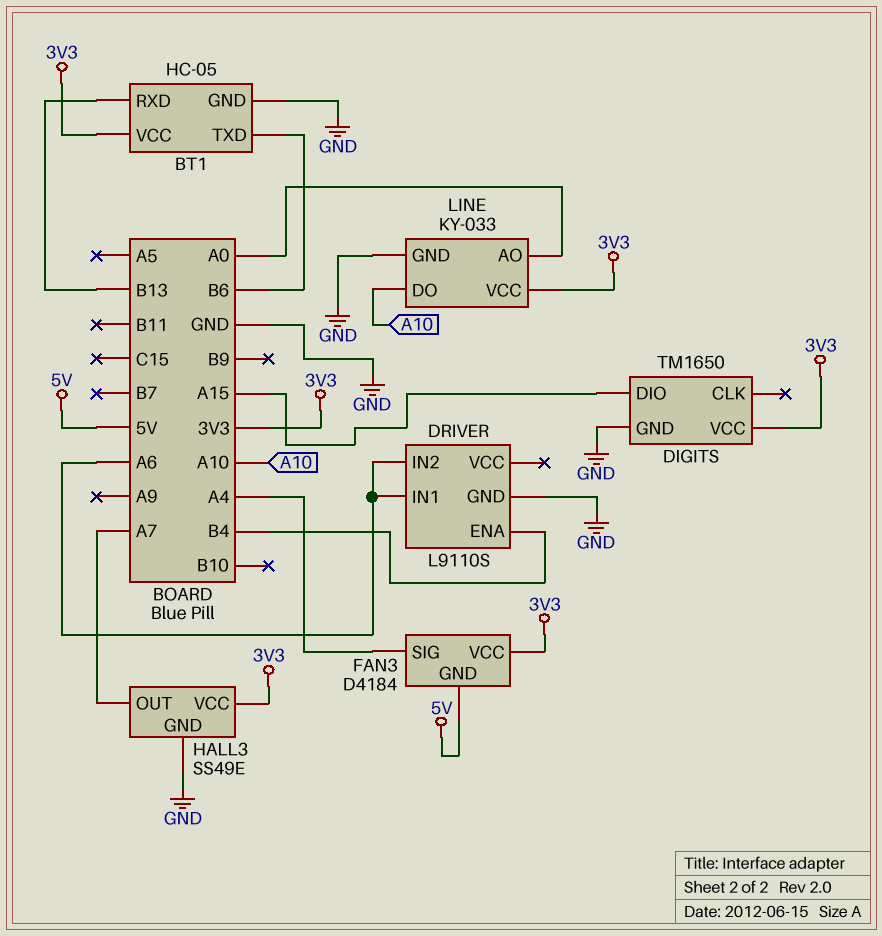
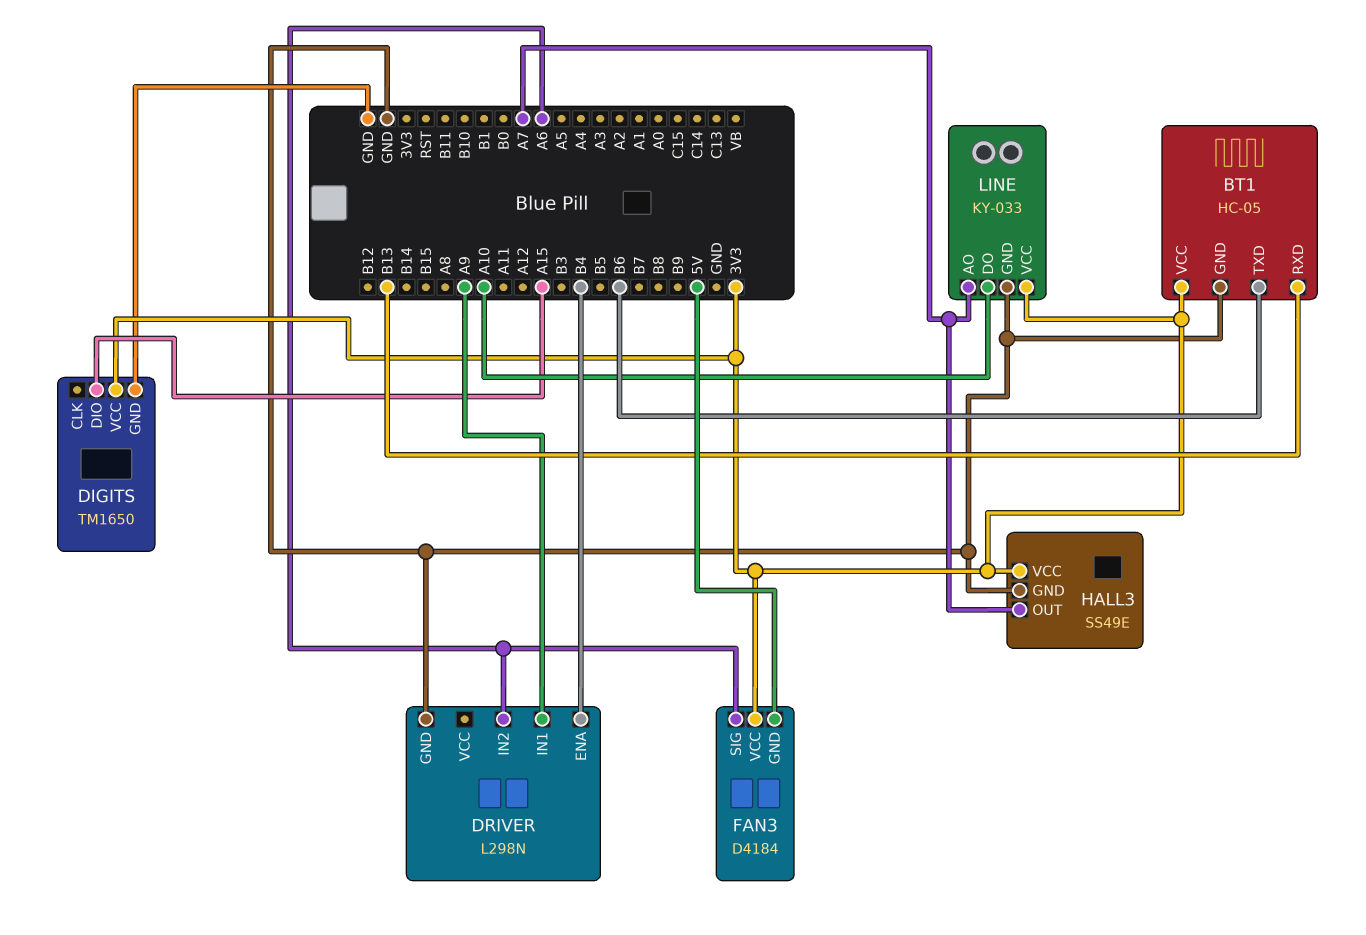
DRIVER: L9110S -> L298N
DRIVER pin IN1: A6 -> A9
FAN3 pin SIG: A4 -> A6
LINE pin AO: A0 -> A7

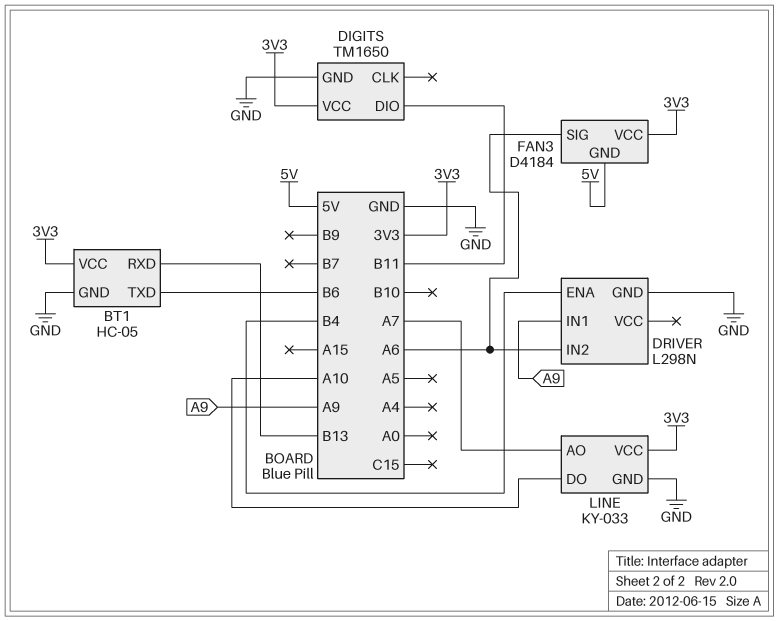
DIGITS pin DIO: A15 -> B11
HALL3: SS49E -> none
HALL3 pin GND: GND -> none
HALL3 pin OUT: A7 -> none
HALL3 pin VCC: 3V3 -> none

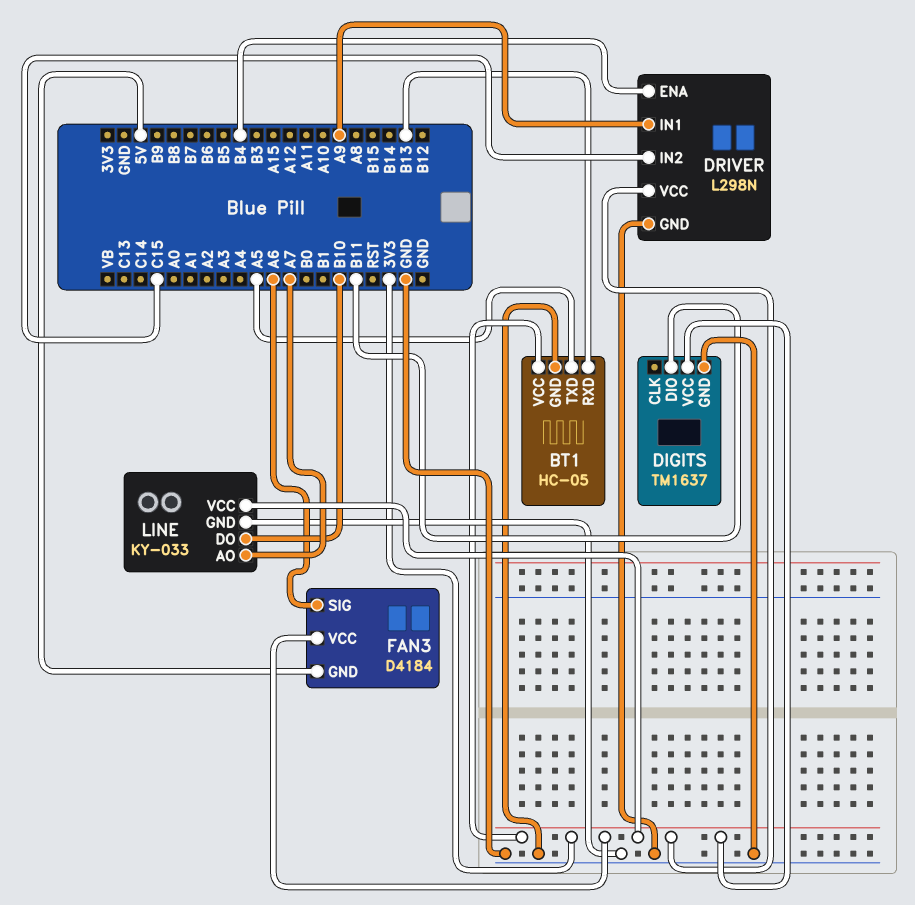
BT1 pin TXD: B6 -> A5
DIGITS: TM1650 -> TM1637
DRIVER pin IN2: A6 -> C15
DRIVER pin VCC: none -> 3V3
LINE pin DO: A10 -> B10

